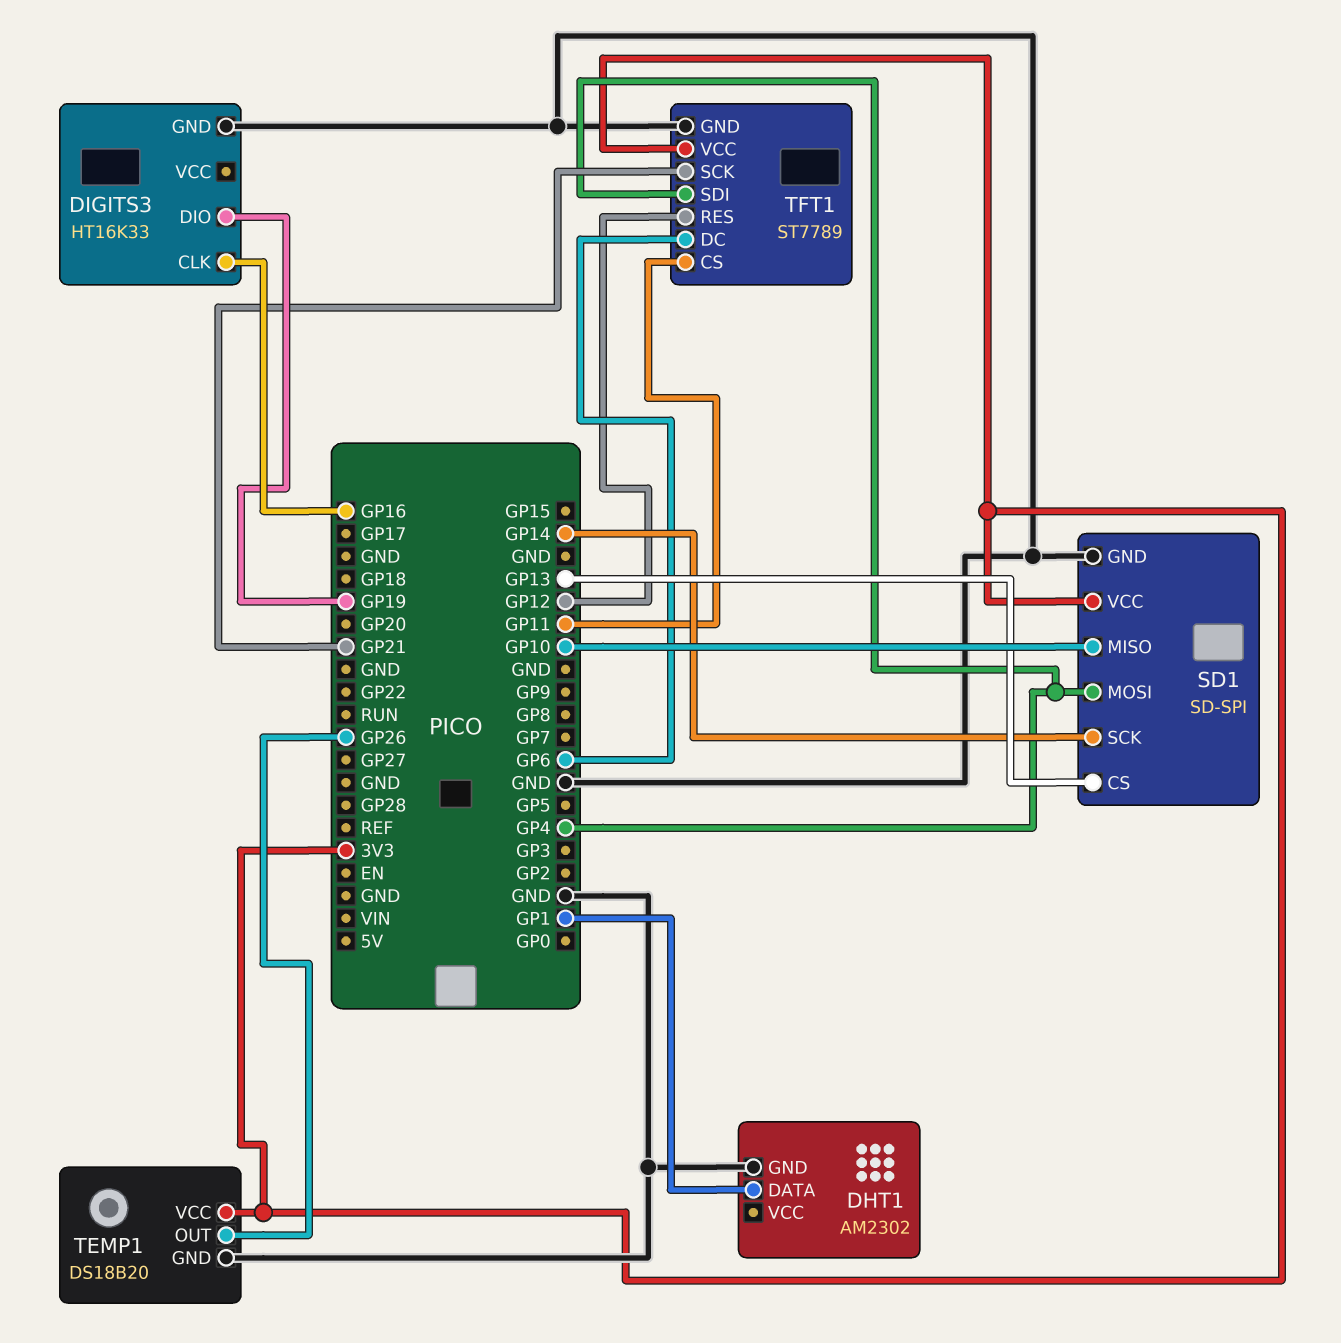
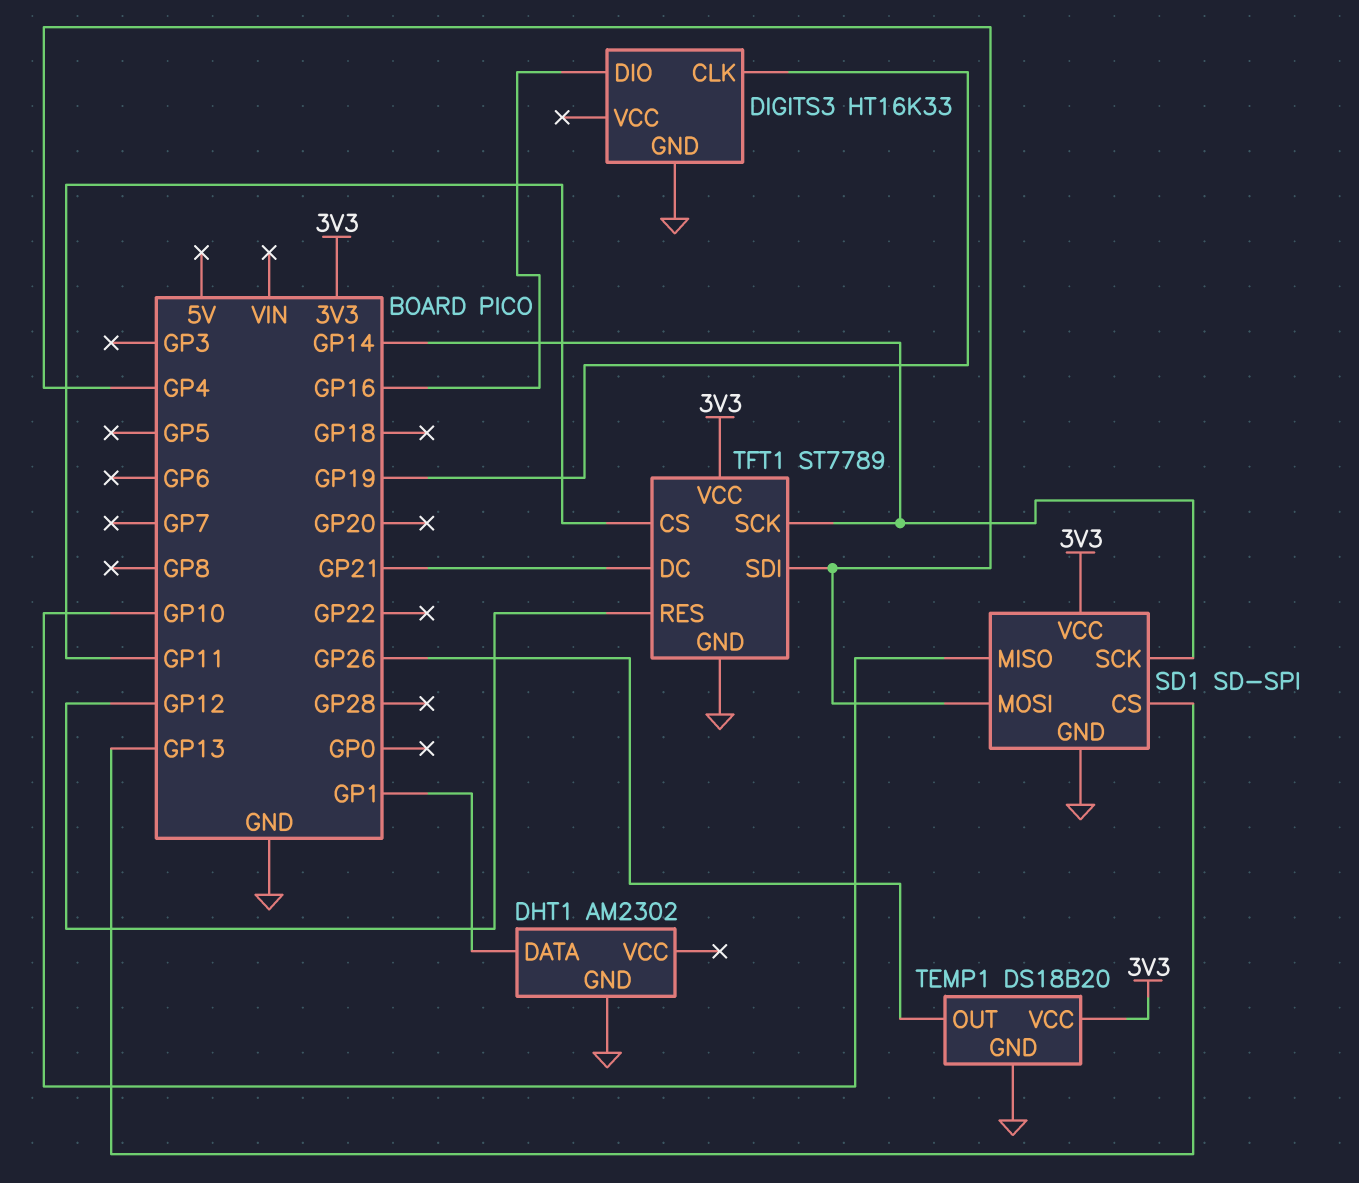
DIGITS3 pin CLK: GP16 -> GP19
DIGITS3 pin DIO: GP19 -> GP16
TFT1 pin DC: GP6 -> GP21
TFT1 pin SCK: GP21 -> GP14

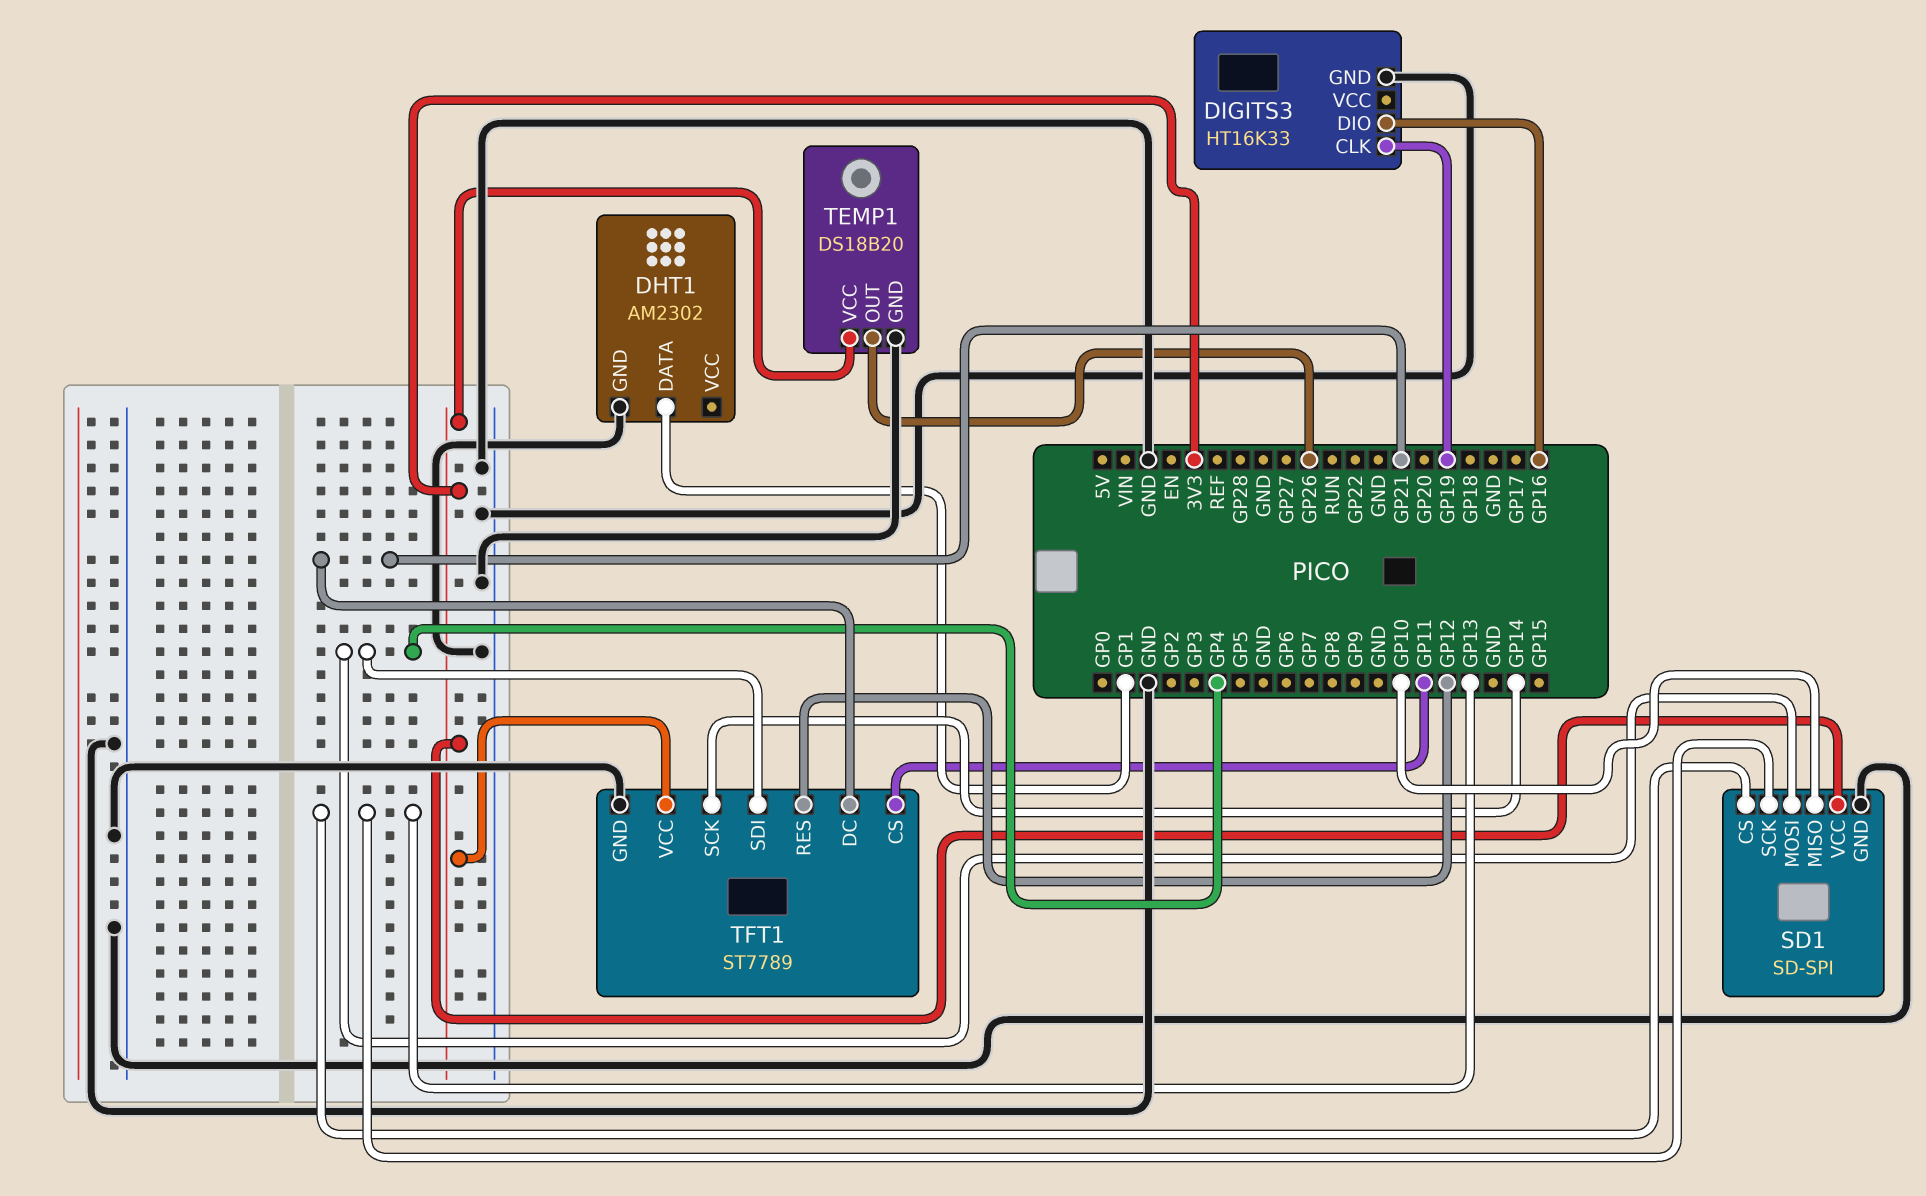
SD1 pin SCK: GP14 -> GP13

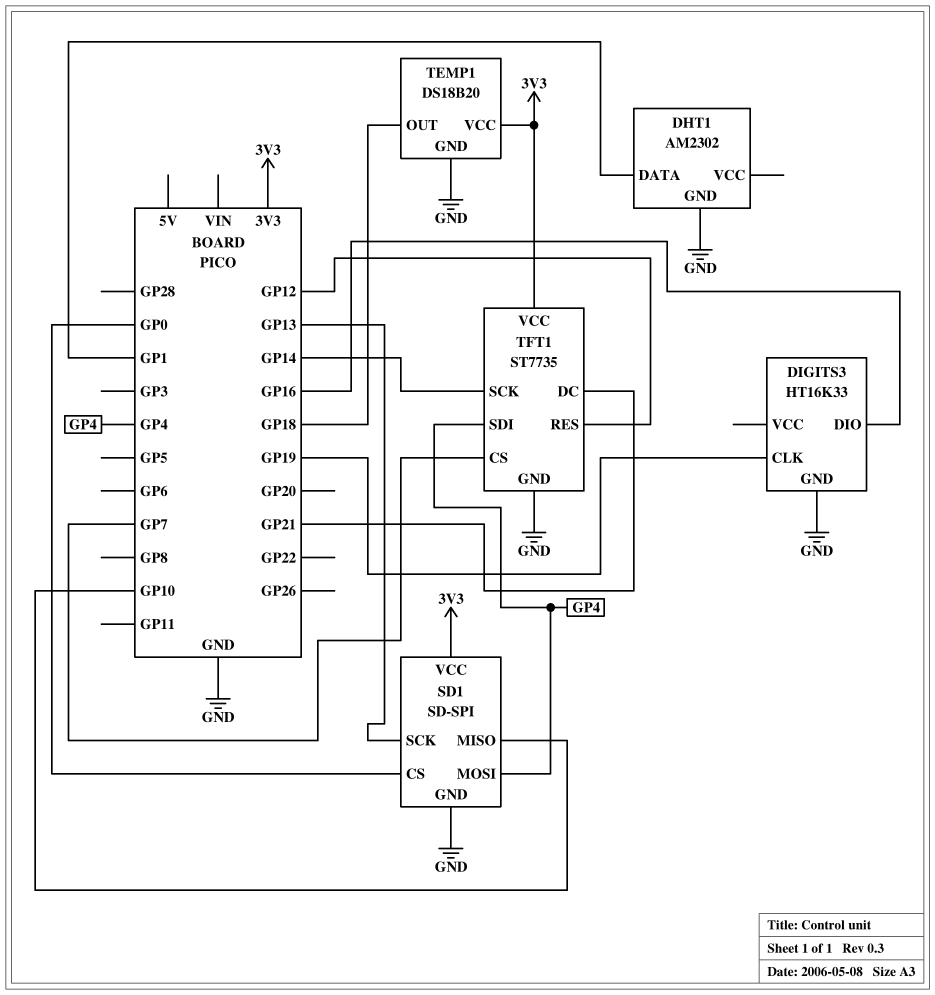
SD1 pin CS: GP13 -> GP0
TEMP1 pin OUT: GP26 -> GP18
TFT1: ST7789 -> ST7735
TFT1 pin CS: GP11 -> GP7

